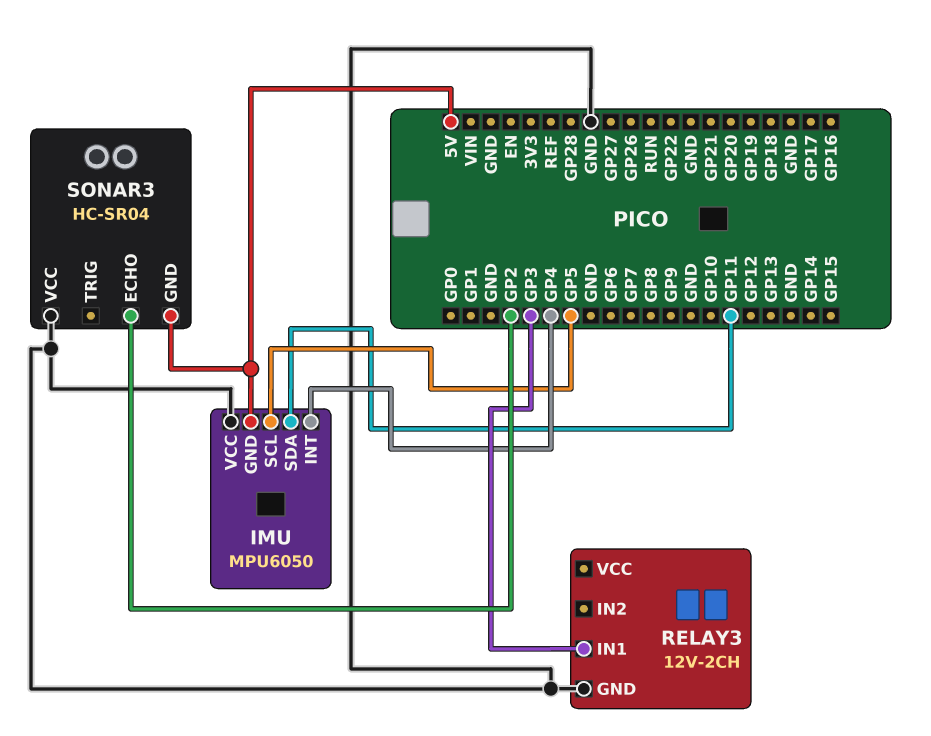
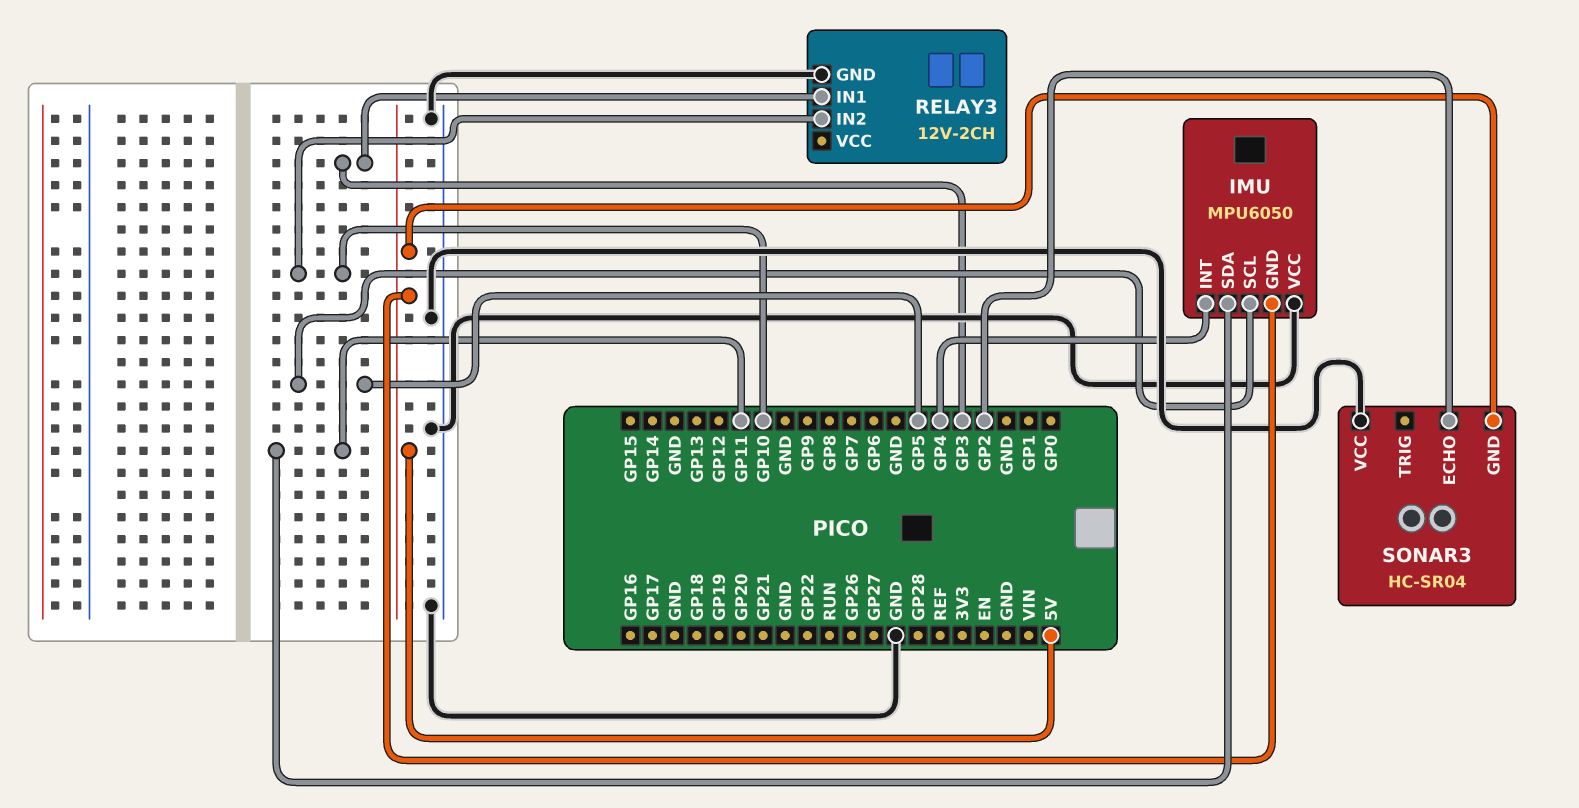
RELAY3 pin IN2: none -> GP10

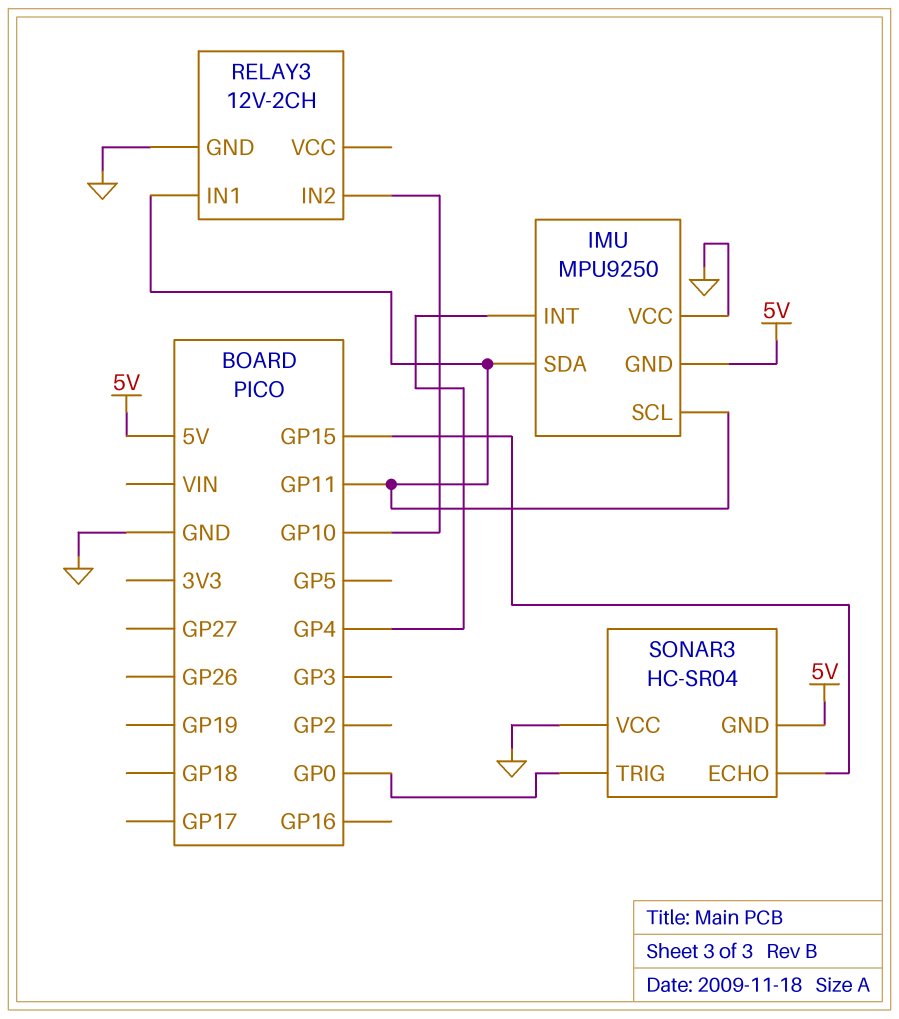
IMU: MPU6050 -> MPU9250
IMU pin SCL: GP5 -> GP11
RELAY3 pin IN1: GP3 -> GP11
SONAR3 pin ECHO: GP2 -> GP15
SONAR3 pin TRIG: none -> GP0

